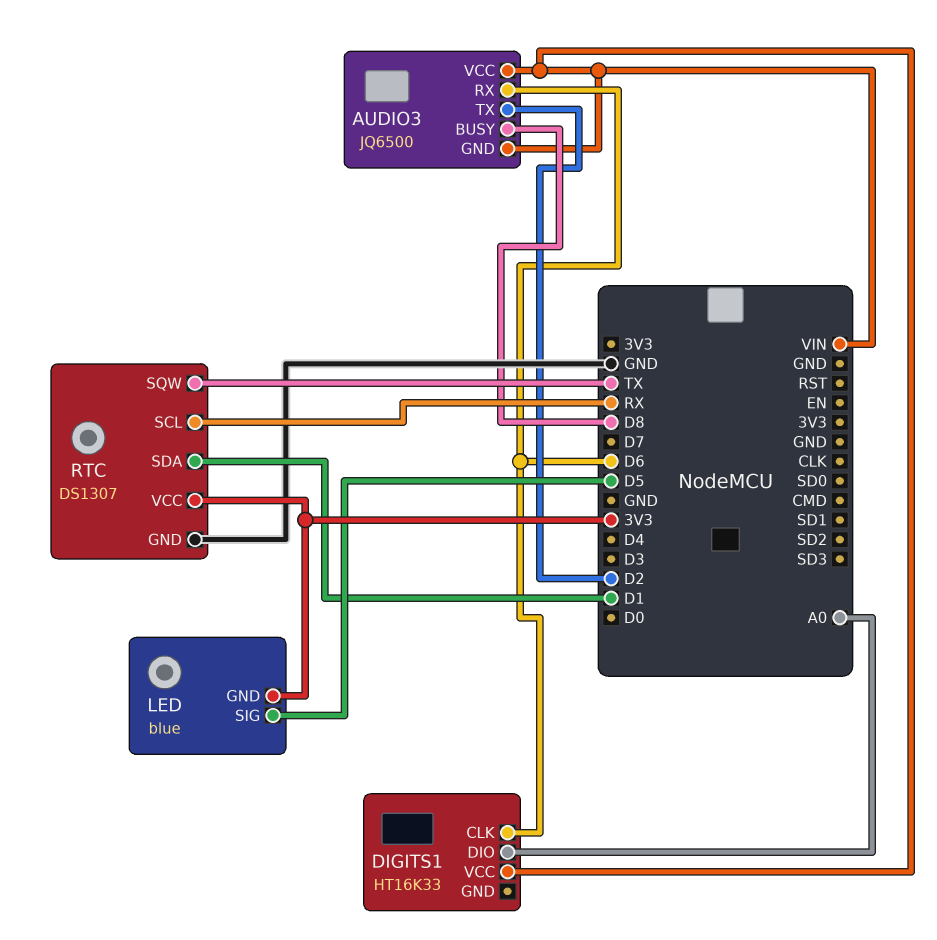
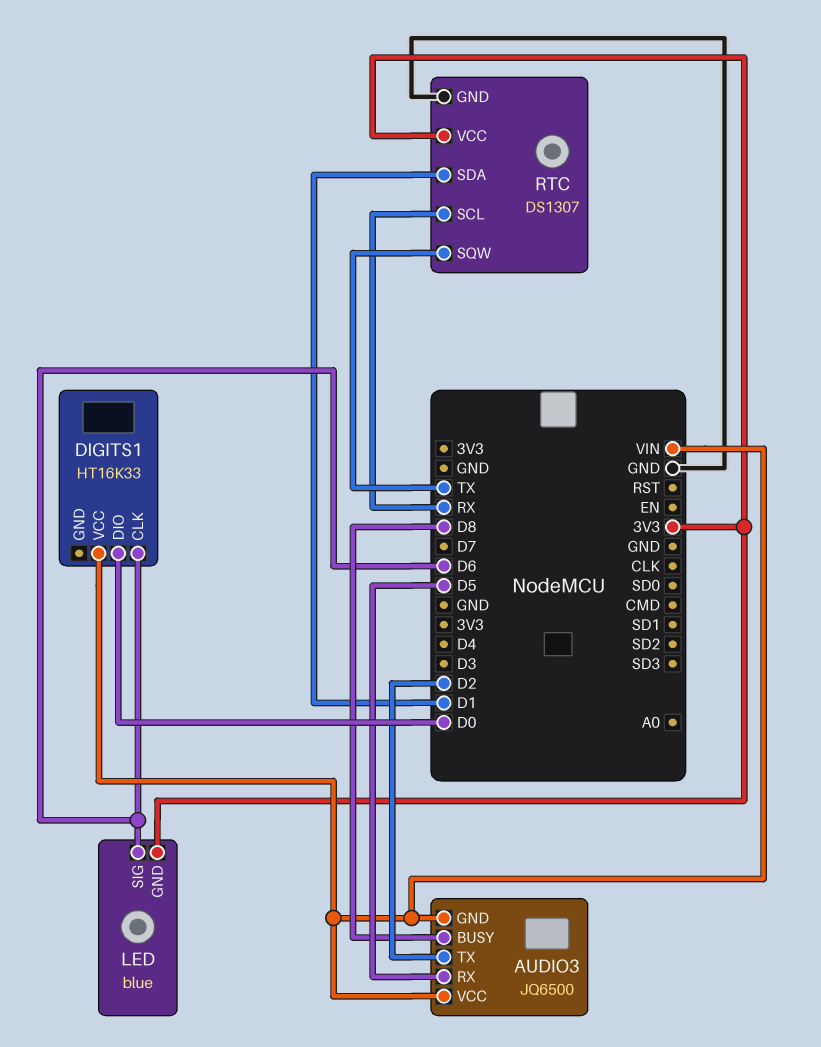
AUDIO3 pin RX: D6 -> D5
DIGITS1 pin DIO: A0 -> D0
LED pin SIG: D5 -> D6

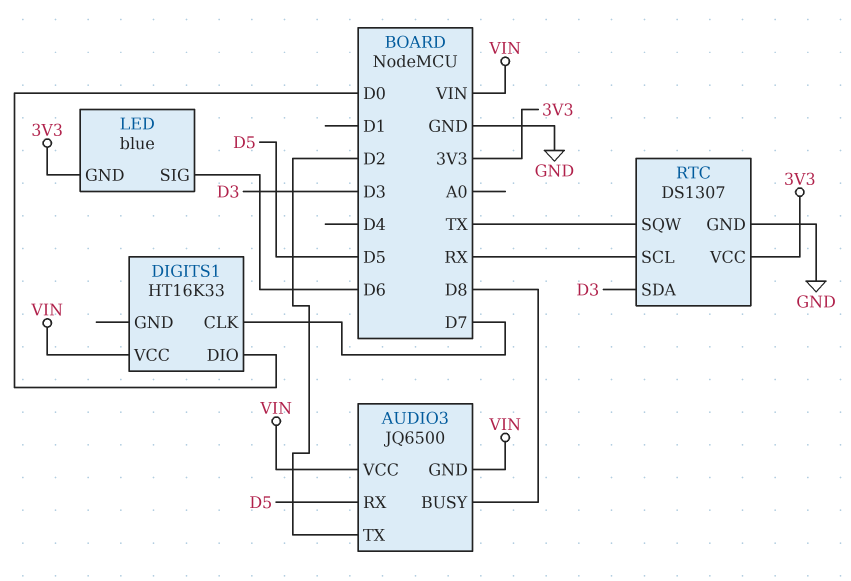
DIGITS1 pin CLK: D6 -> D7
RTC pin SDA: D1 -> D3

